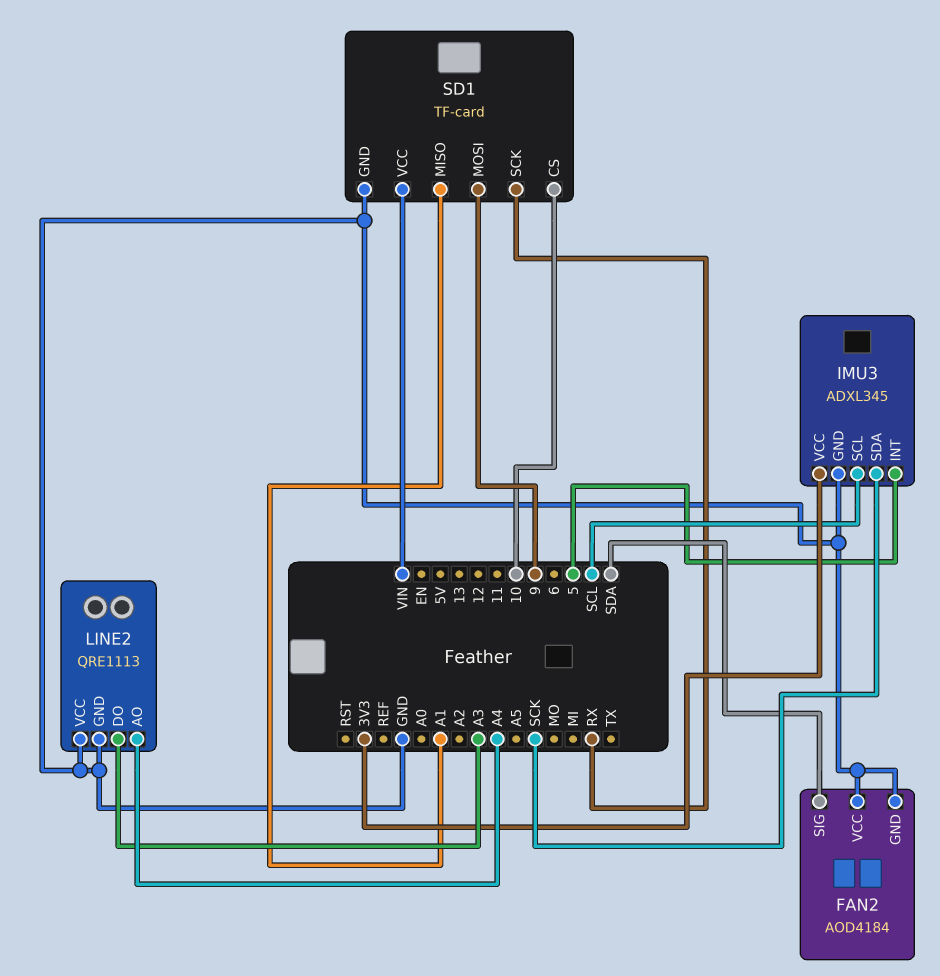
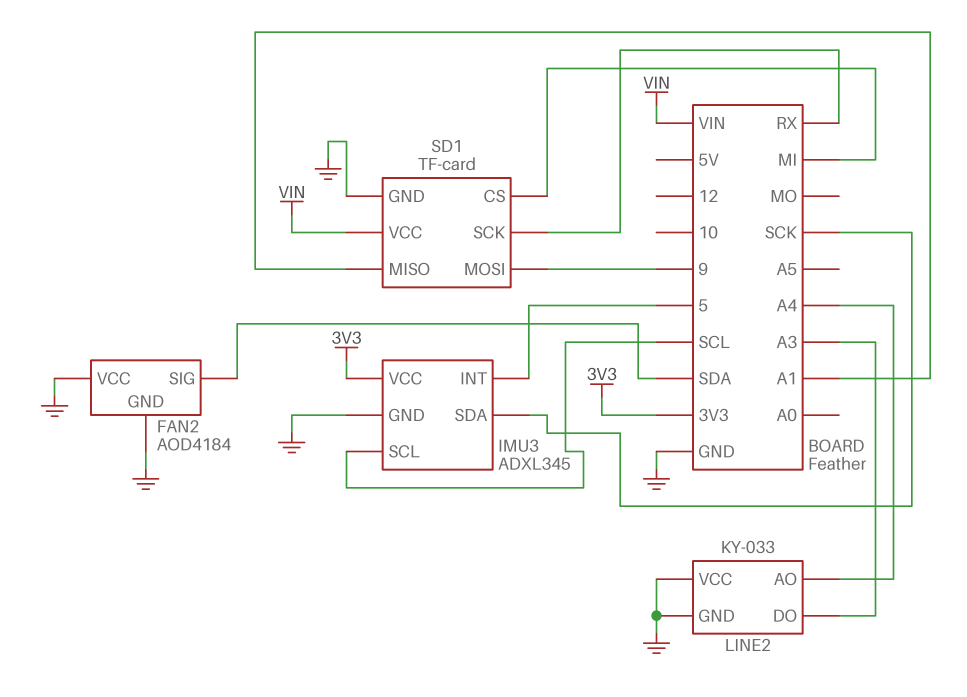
LINE2: QRE1113 -> KY-033
SD1 pin CS: 10 -> MI

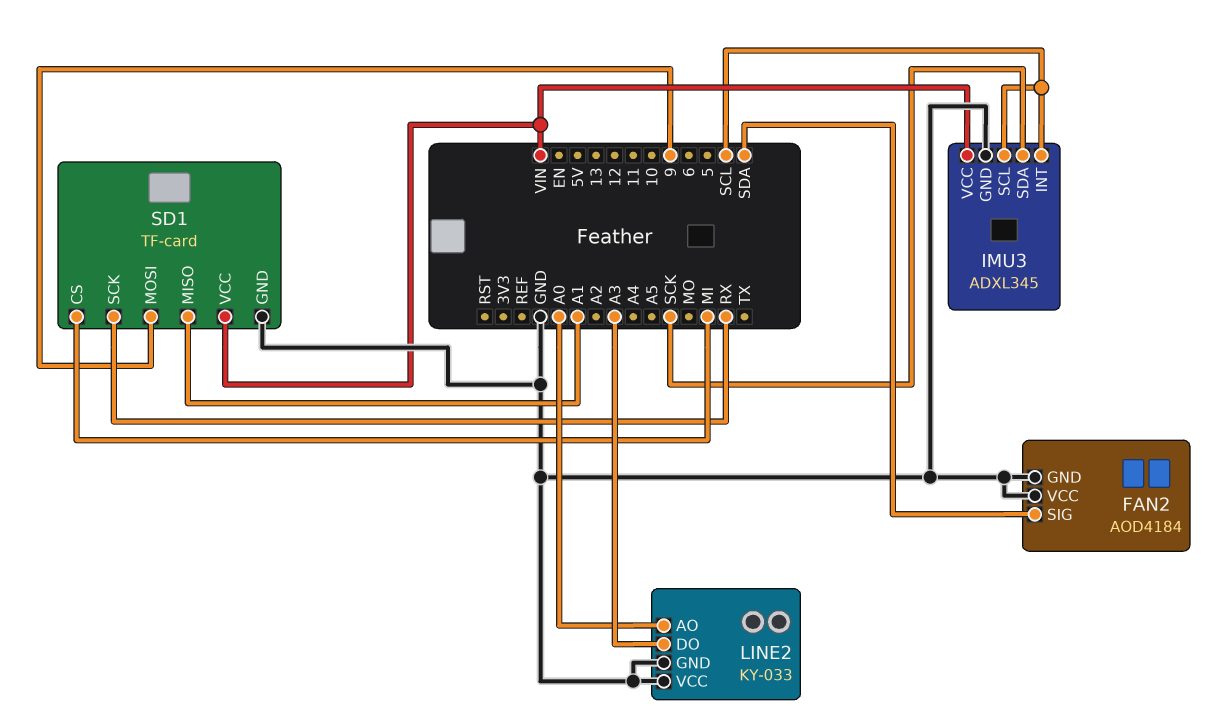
IMU3 pin INT: 5 -> SCL
IMU3 pin VCC: 3V3 -> VIN
LINE2 pin AO: A4 -> A0

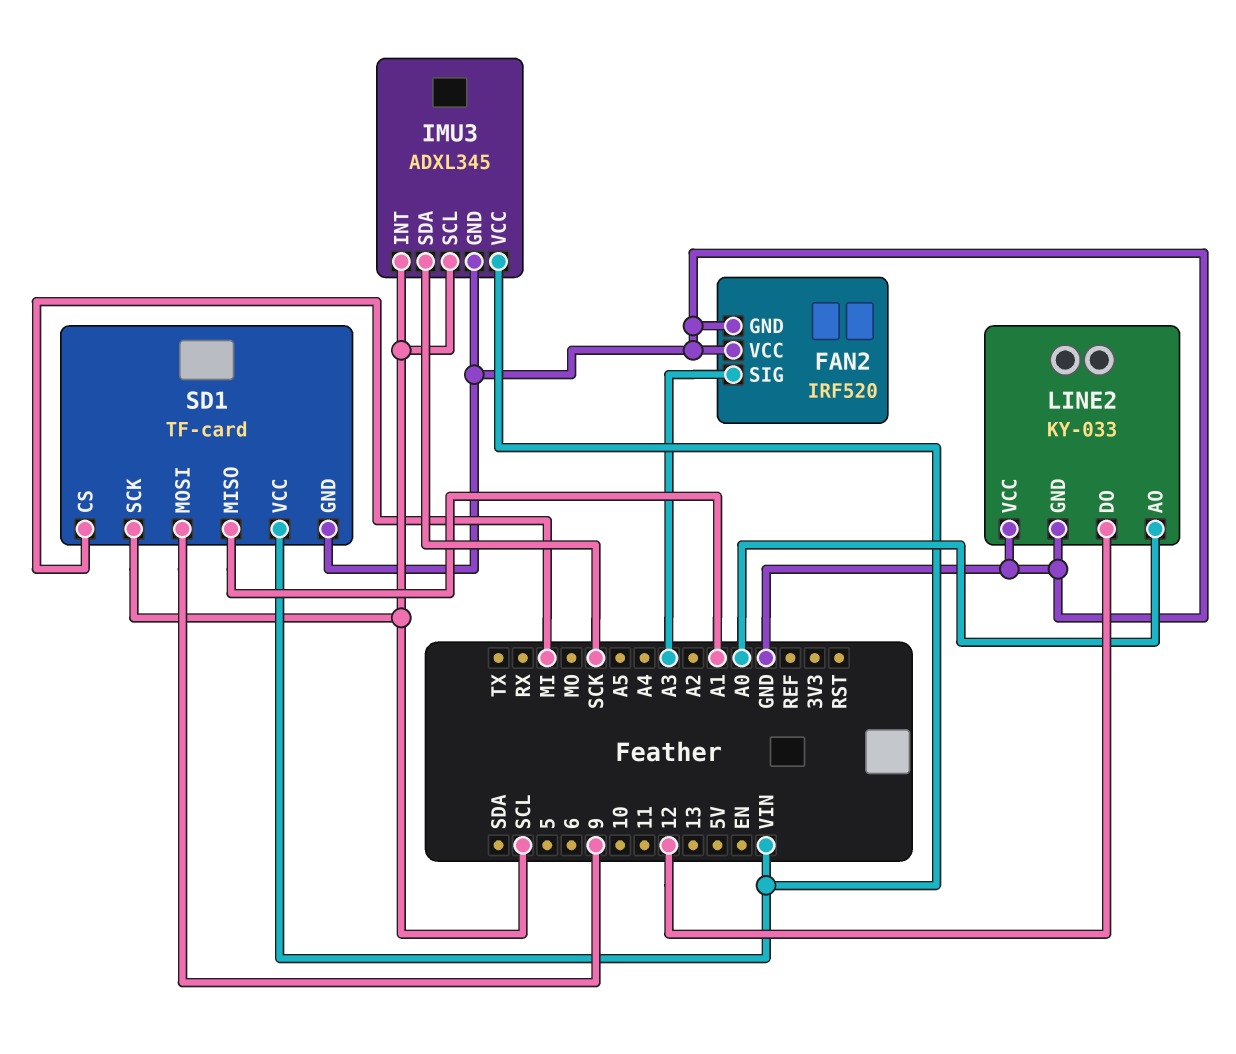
FAN2: AOD4184 -> IRF520
FAN2 pin SIG: SDA -> A3
LINE2 pin DO: A3 -> 12
SD1 pin SCK: RX -> SCL

